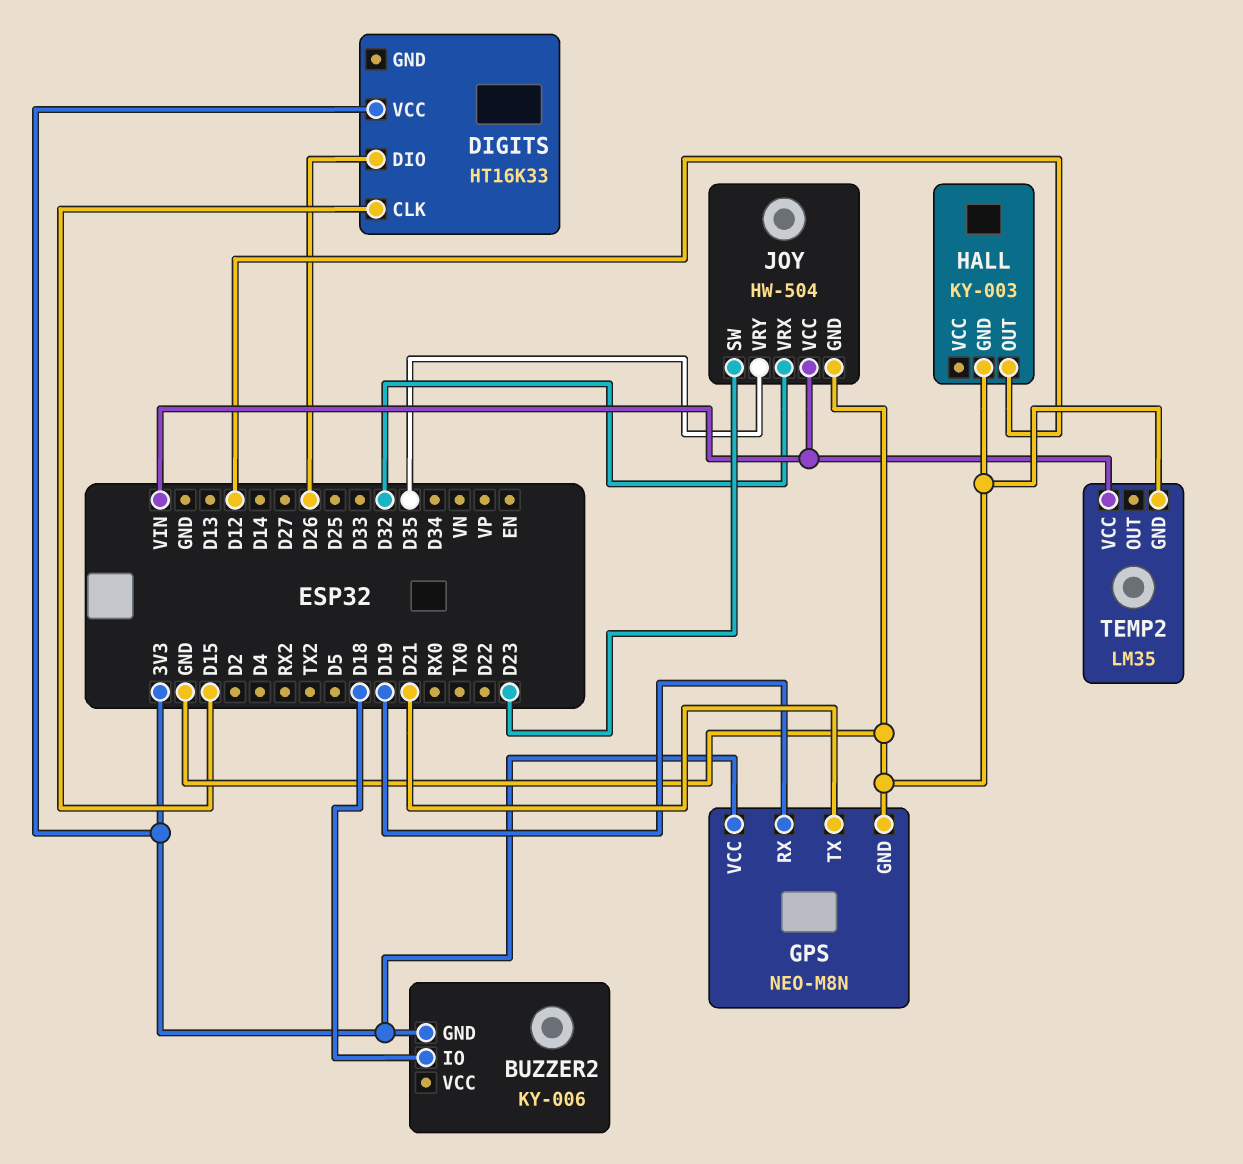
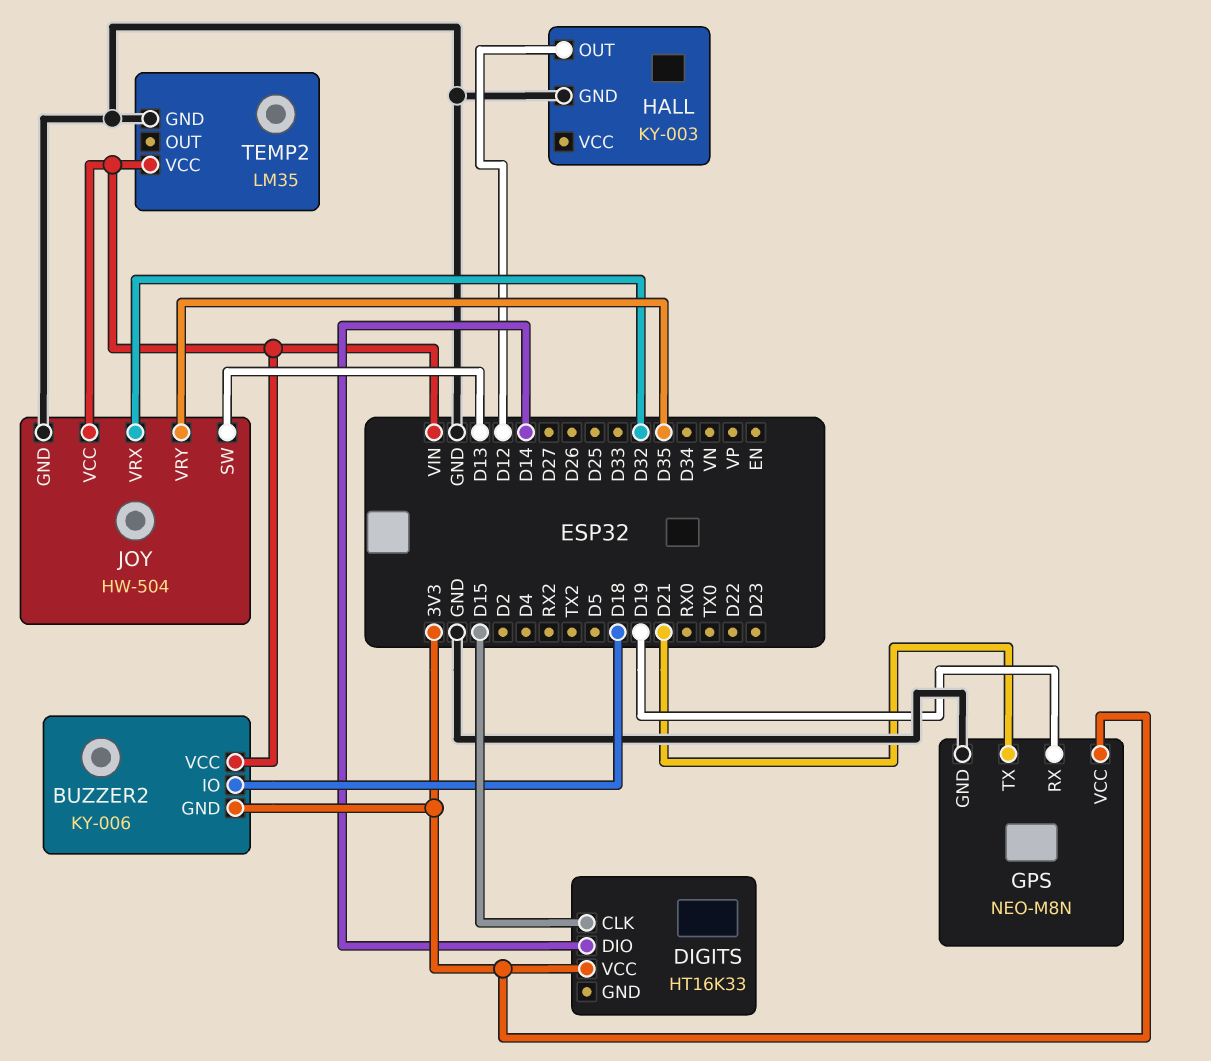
BUZZER2 pin VCC: none -> VIN
DIGITS pin DIO: D26 -> D14
JOY pin SW: D23 -> D13

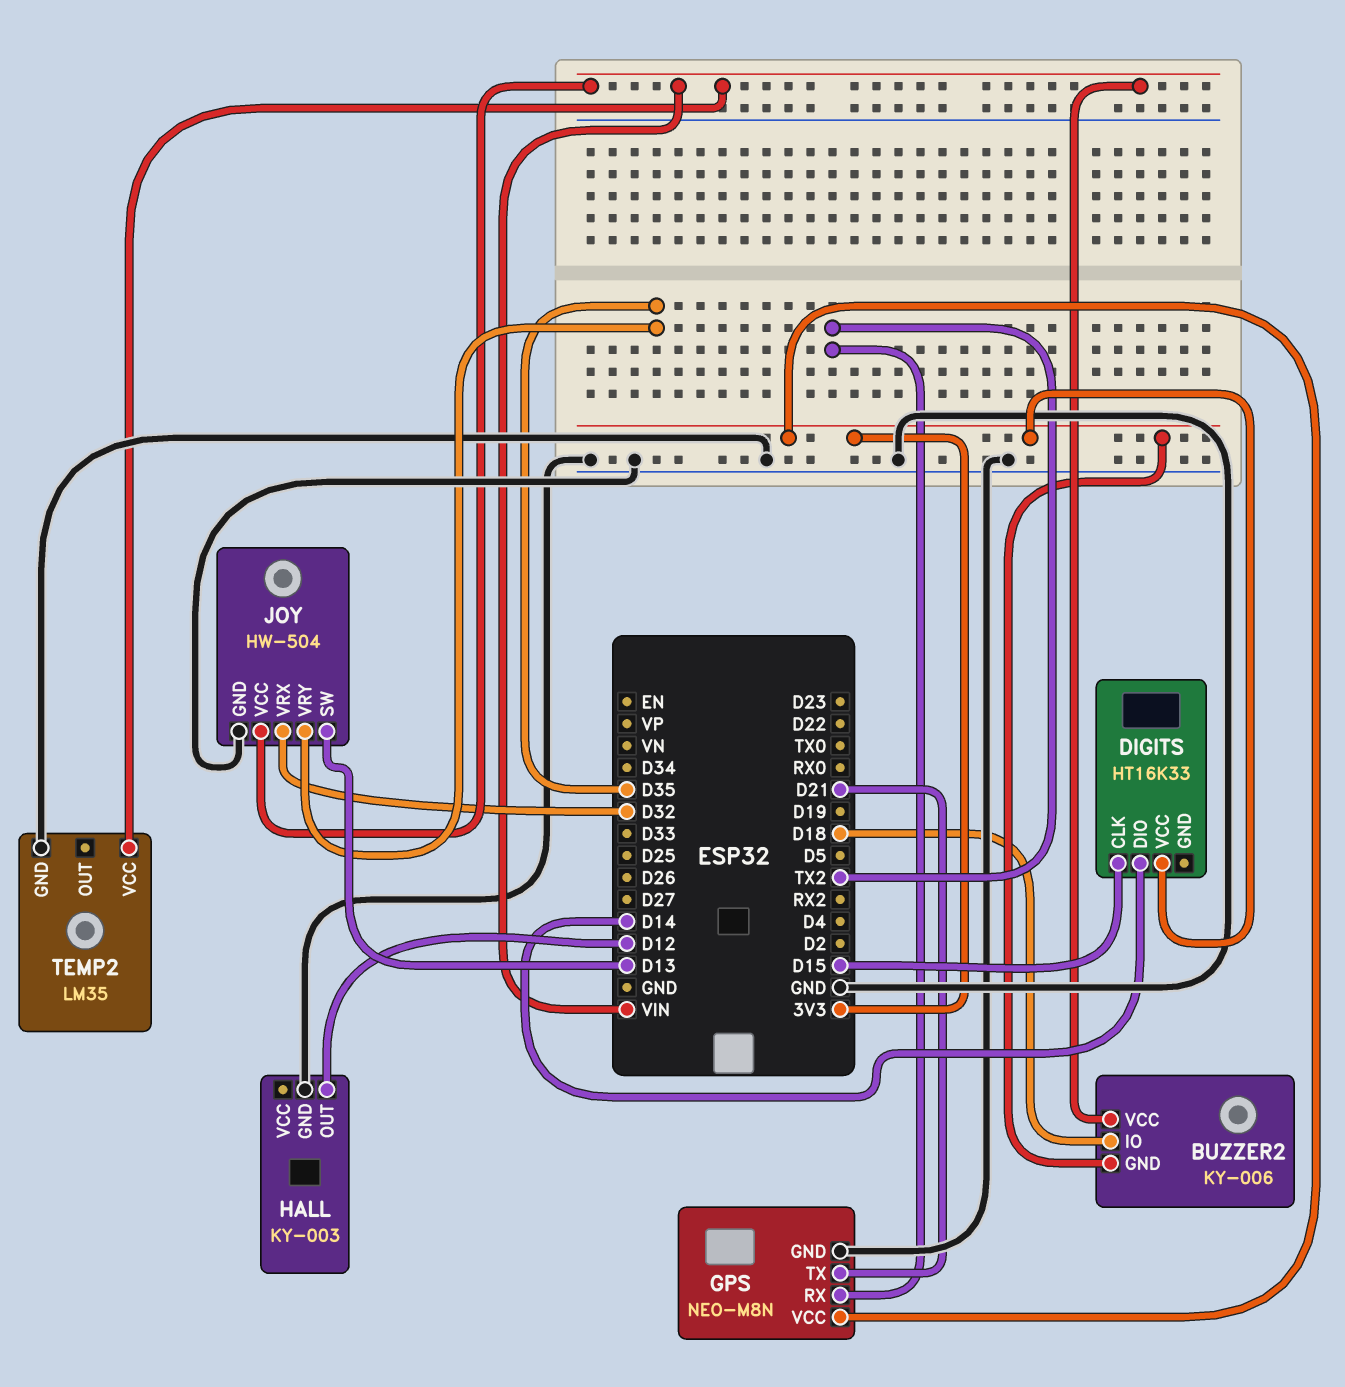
GPS pin RX: D19 -> TX2

